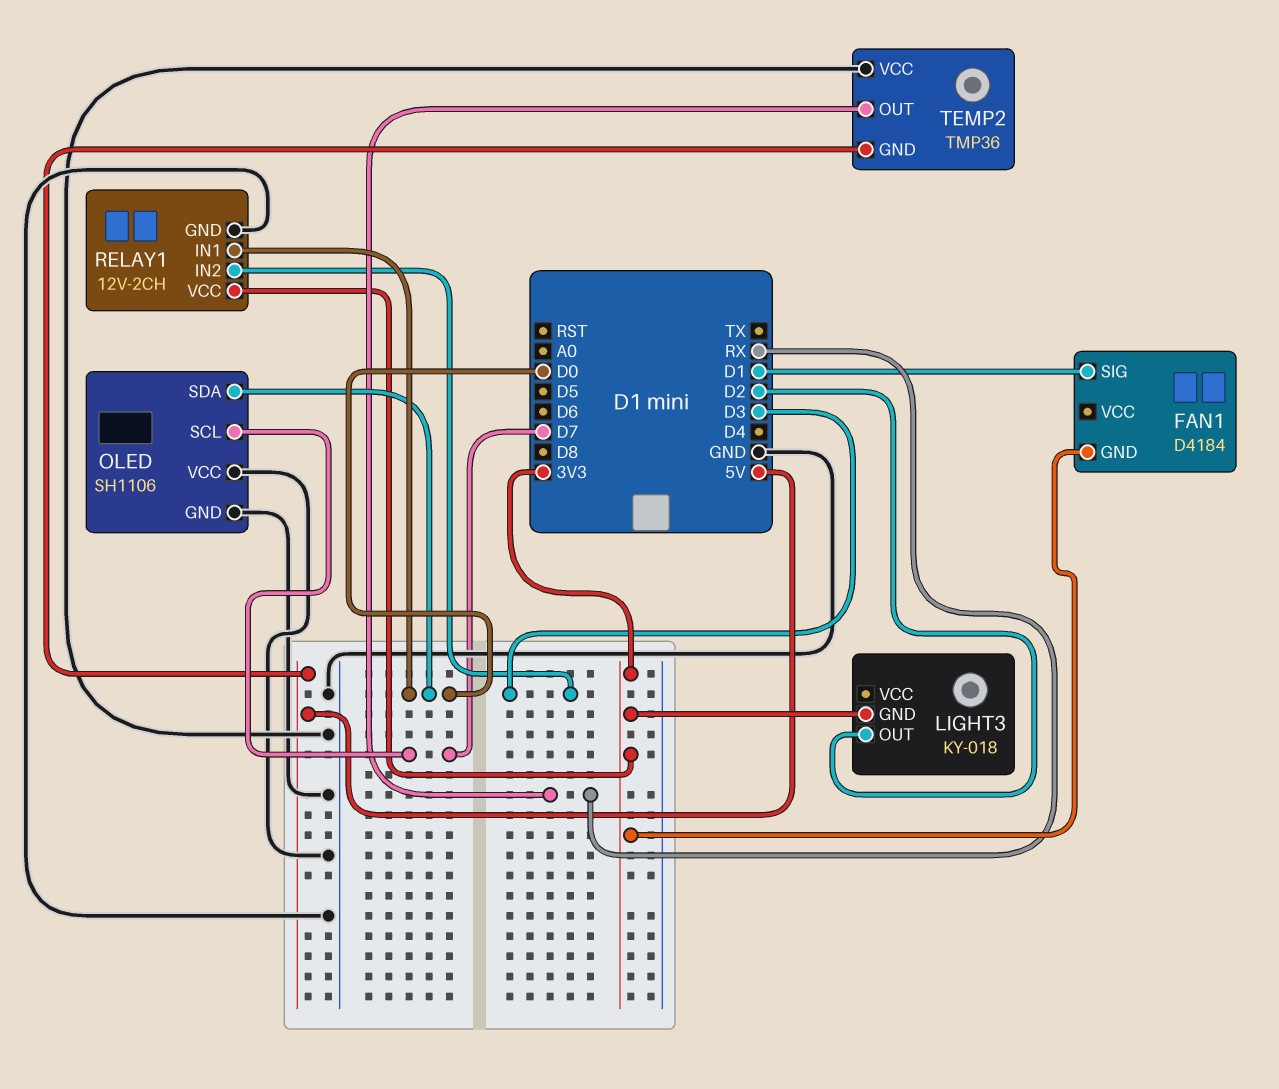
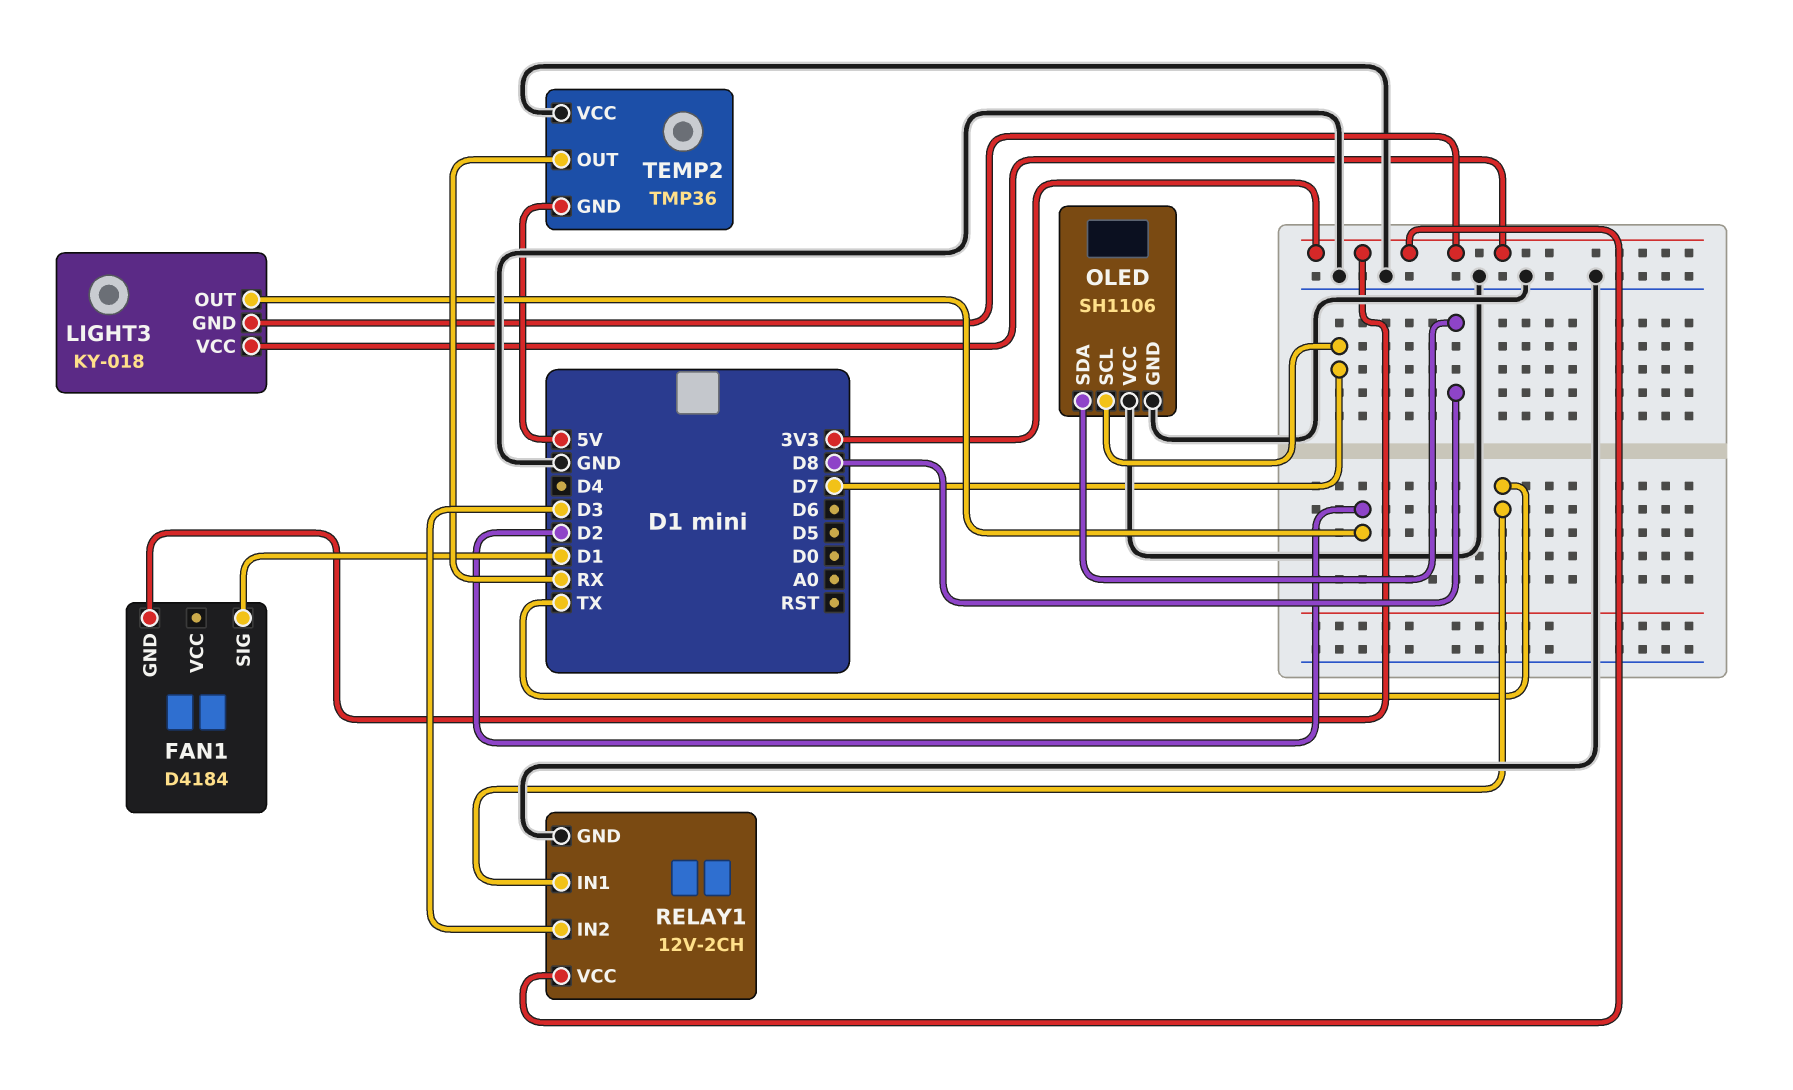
LIGHT3 pin VCC: none -> 3V3
OLED pin SDA: D0 -> D8
RELAY1 pin IN1: D0 -> TX

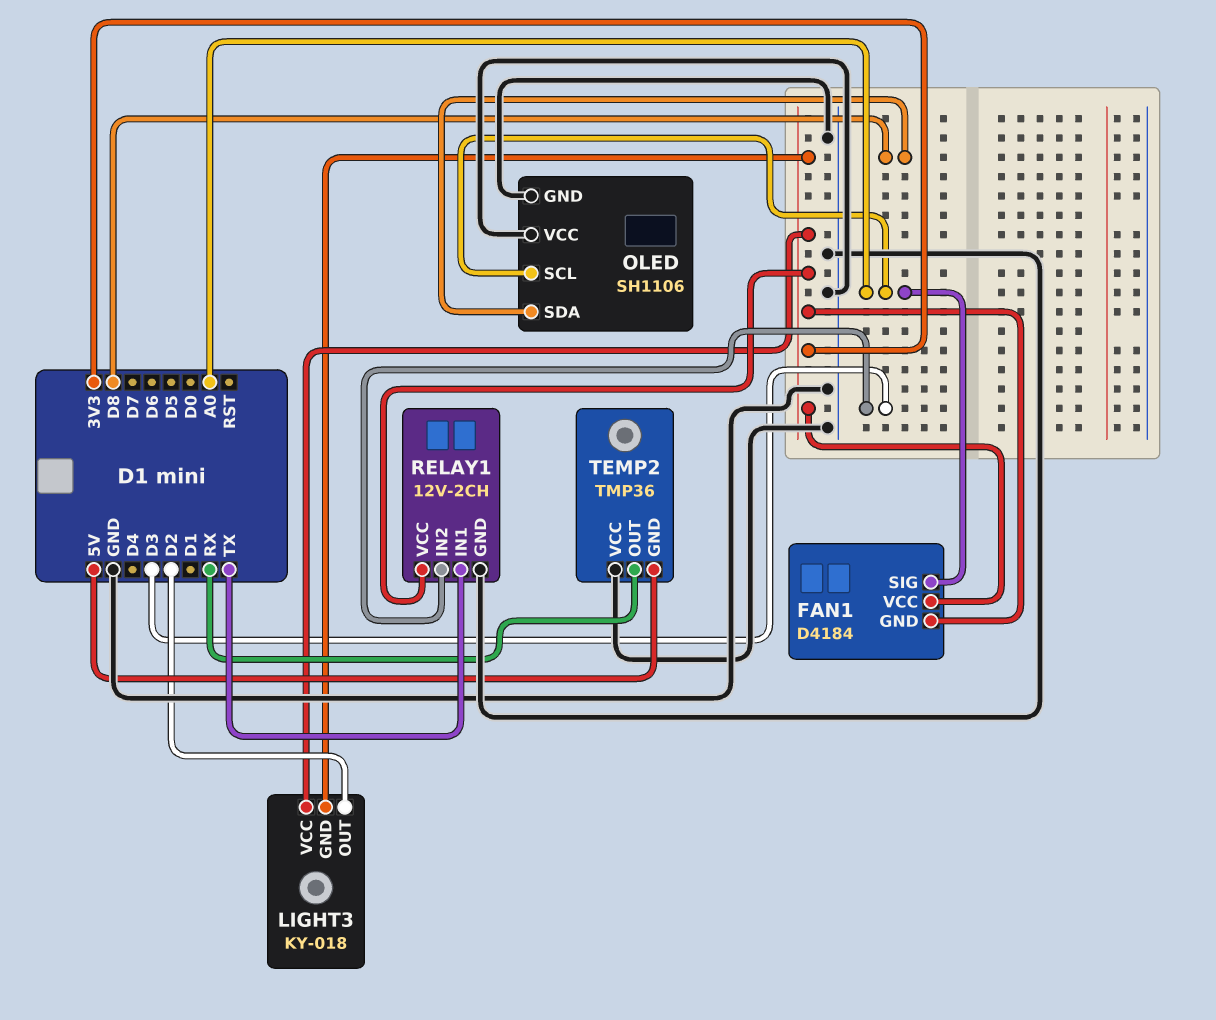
FAN1 pin SIG: D1 -> A0
FAN1 pin VCC: none -> 3V3
OLED pin SCL: D7 -> A0

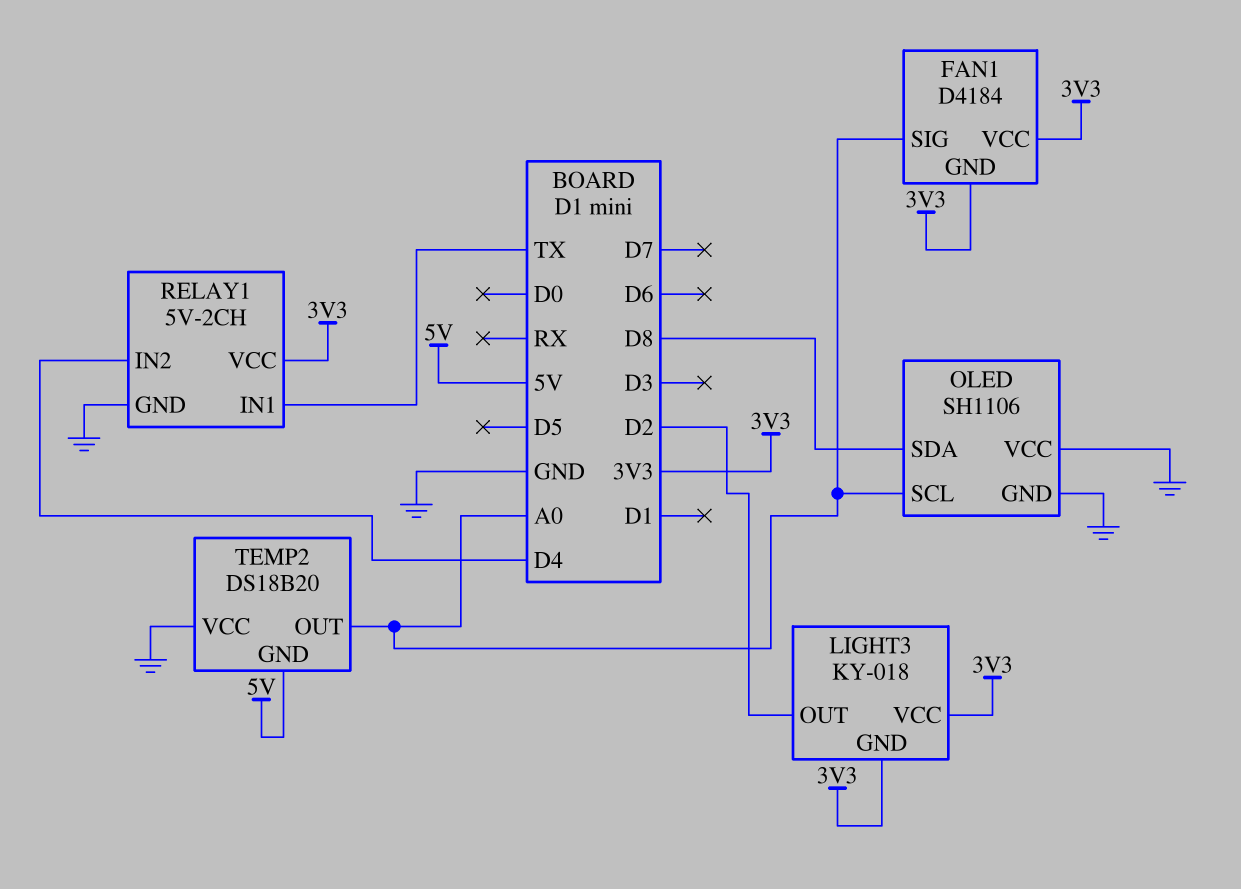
RELAY1: 12V-2CH -> 5V-2CH
RELAY1 pin IN2: D3 -> D4
TEMP2: TMP36 -> DS18B20
TEMP2 pin OUT: RX -> A0

